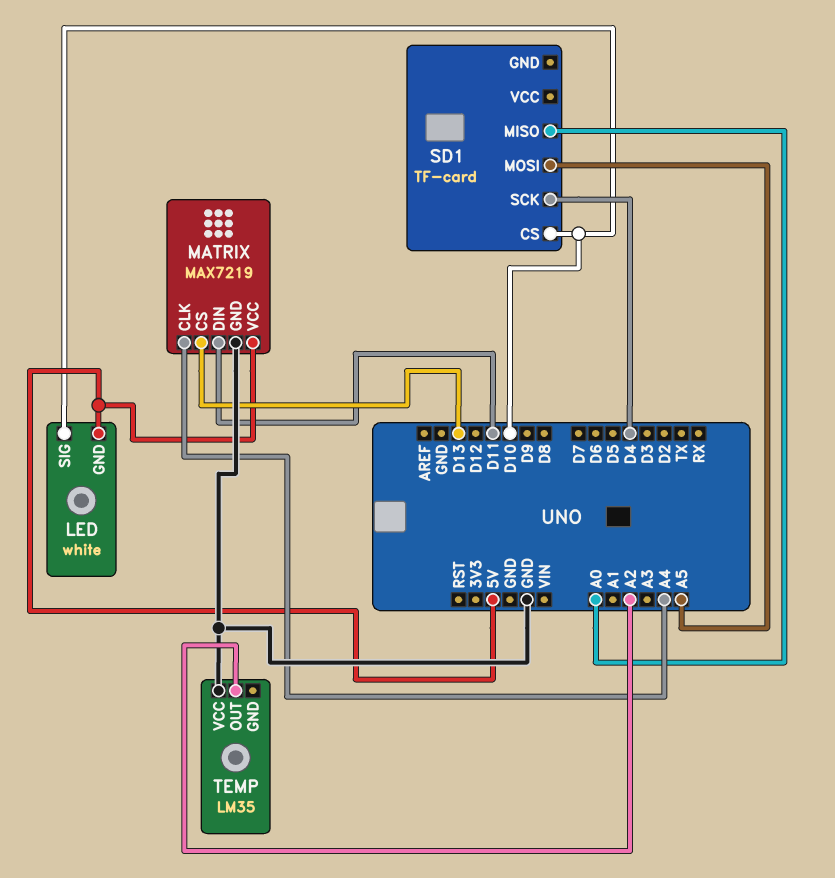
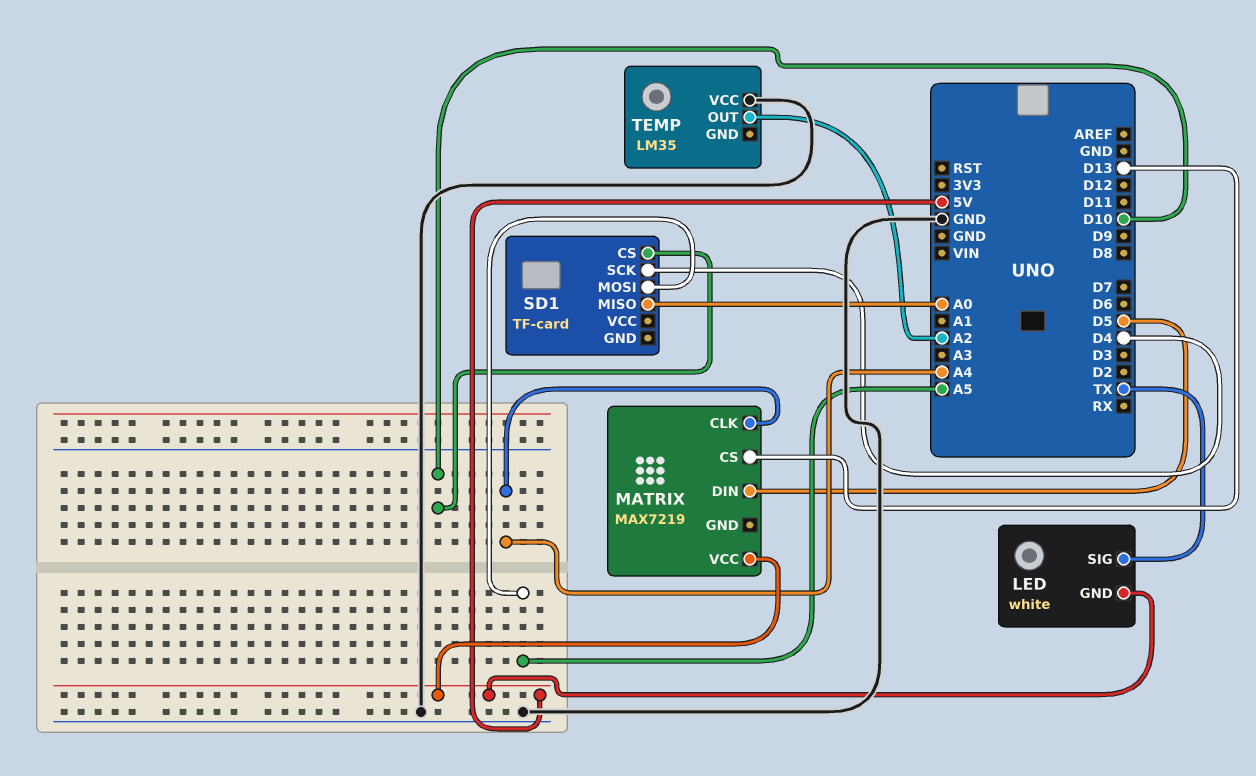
LED pin SIG: D10 -> TX
MATRIX pin DIN: D11 -> D5
MATRIX pin GND: GND -> none

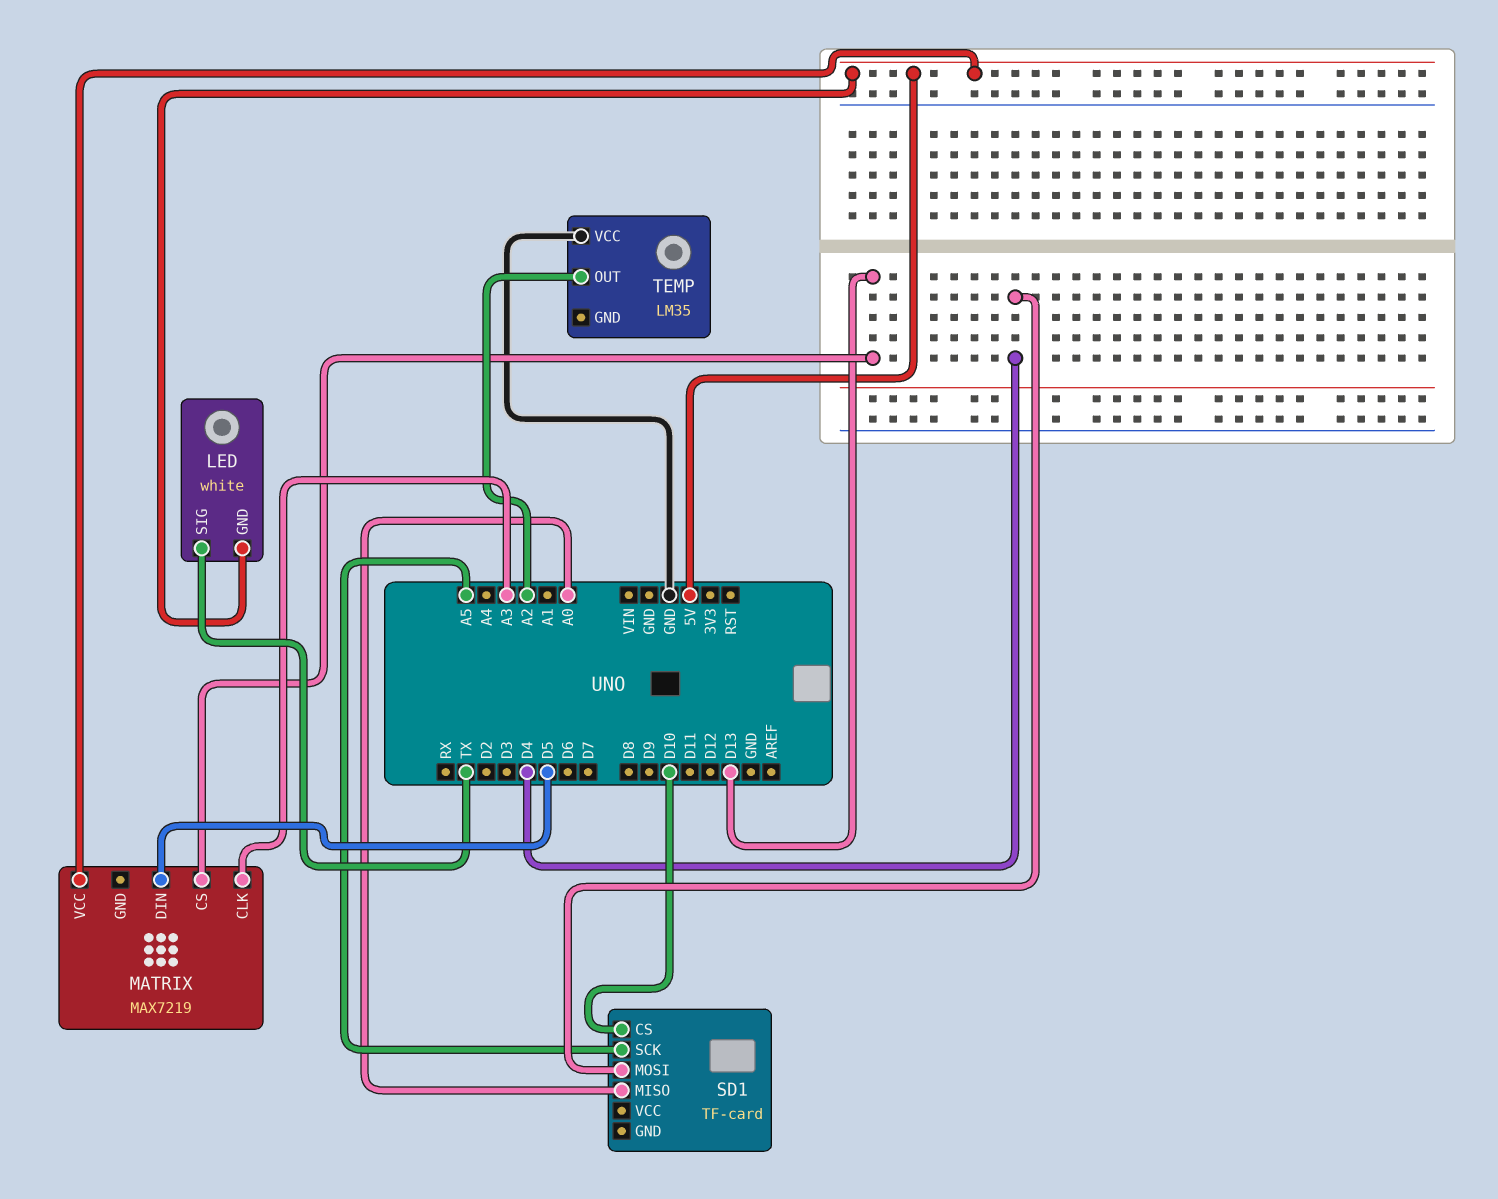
MATRIX pin CLK: A4 -> A3
SD1 pin MOSI: A5 -> D4
SD1 pin SCK: D4 -> A5

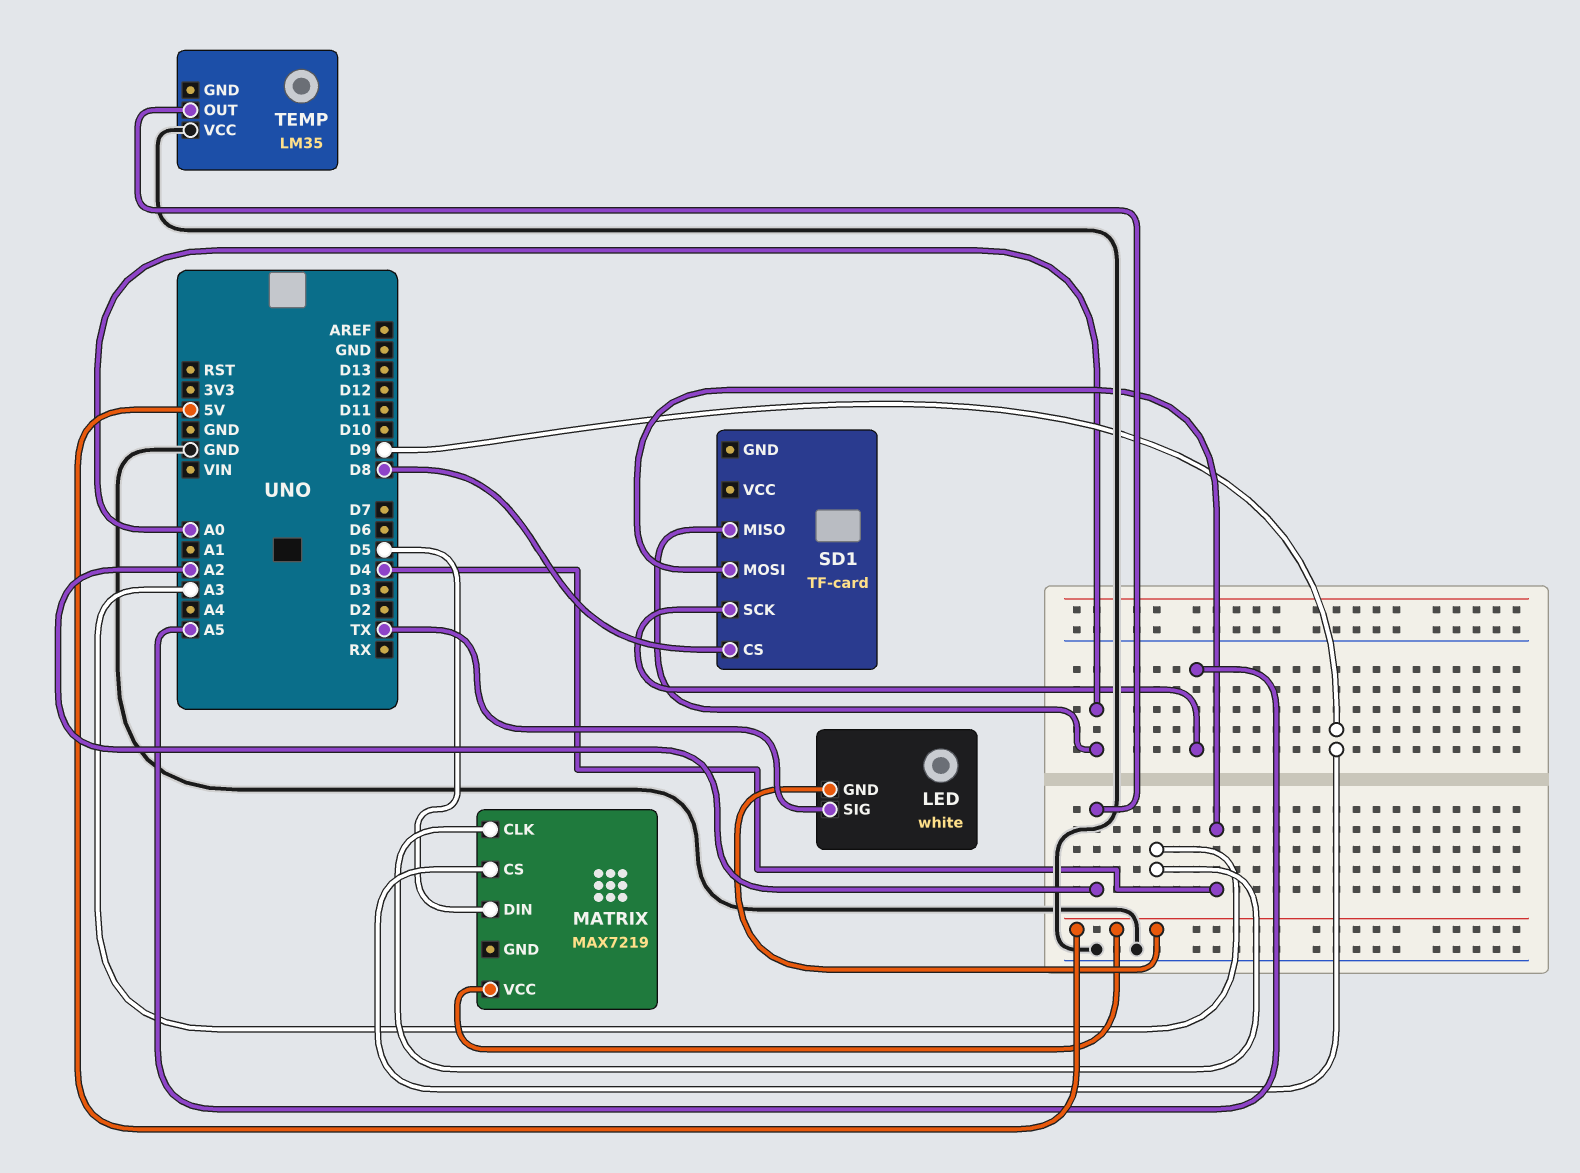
MATRIX pin CS: D13 -> D9
SD1 pin CS: D10 -> D8

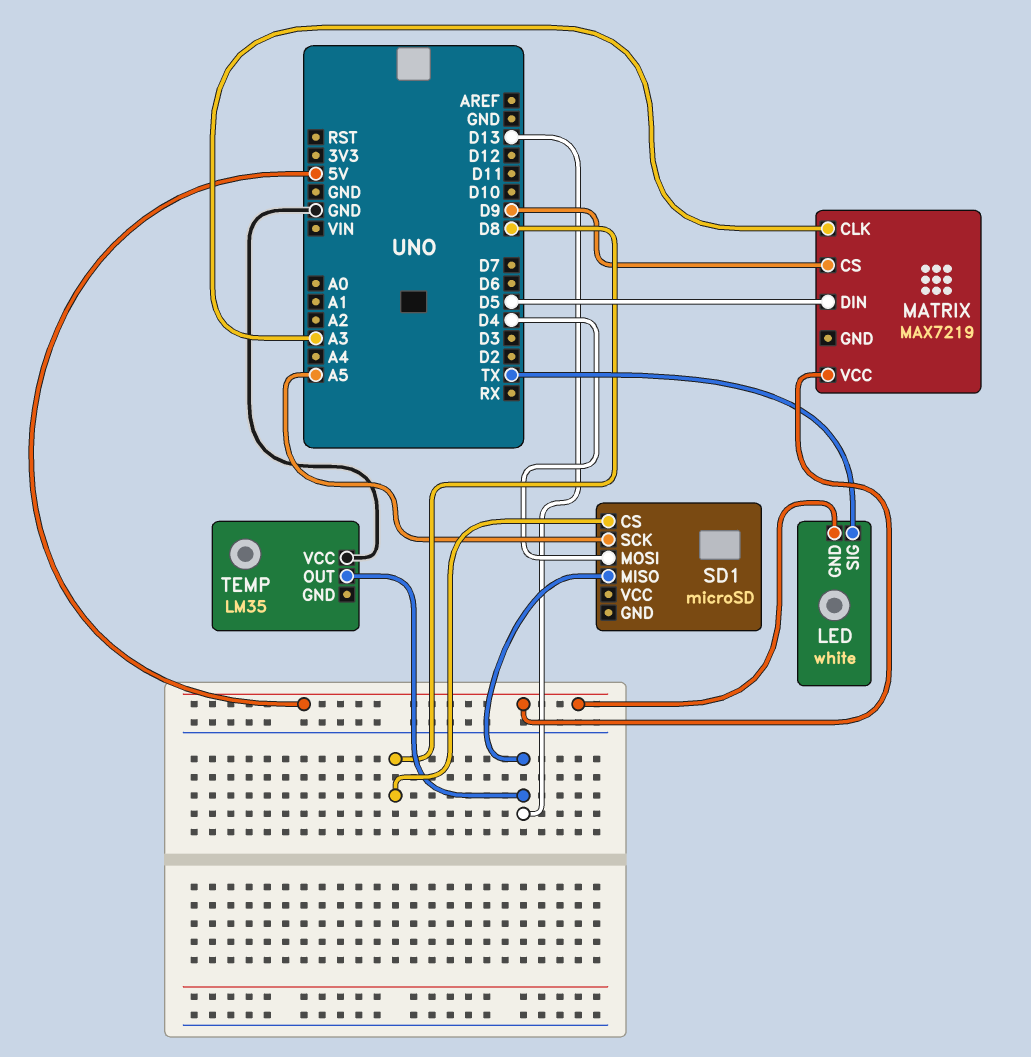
SD1: TF-card -> microSD
SD1 pin MISO: A0 -> D13
TEMP pin OUT: A2 -> D13

